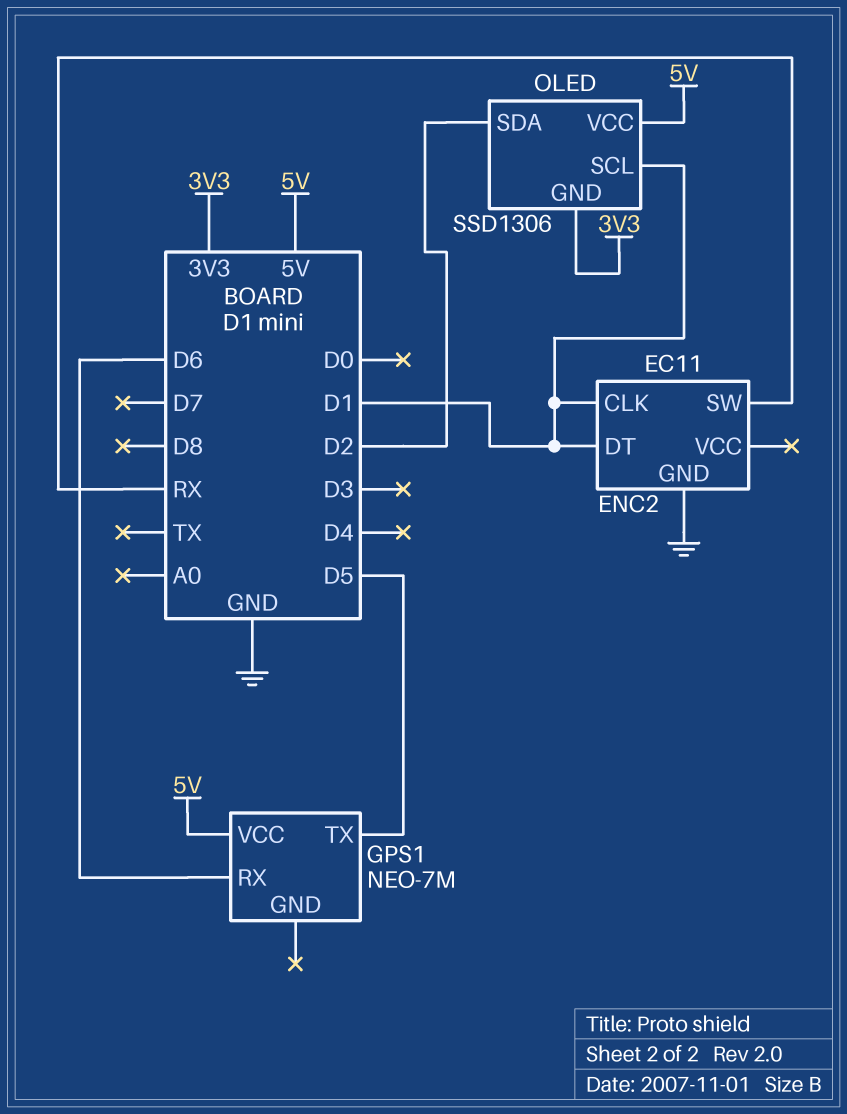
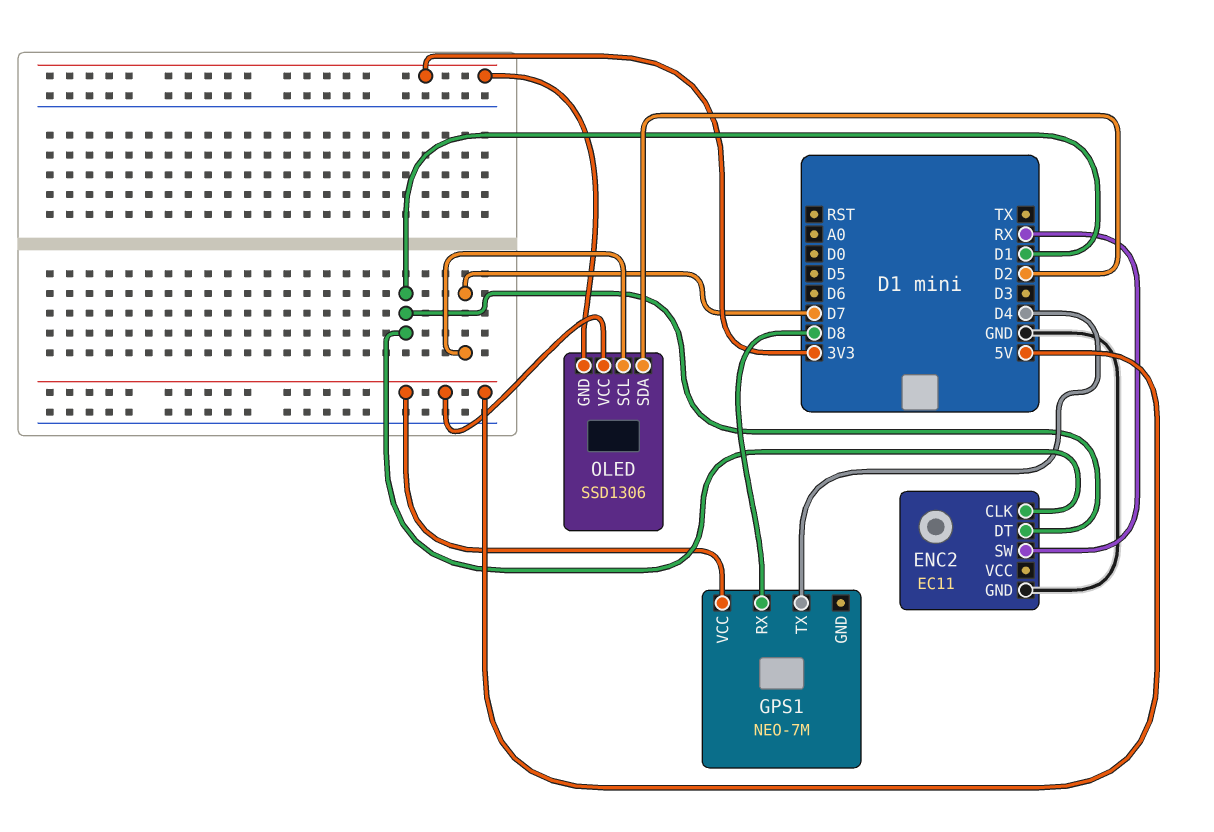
GPS1 pin RX: D6 -> D8
GPS1 pin TX: D5 -> D4
OLED pin SCL: D1 -> D7

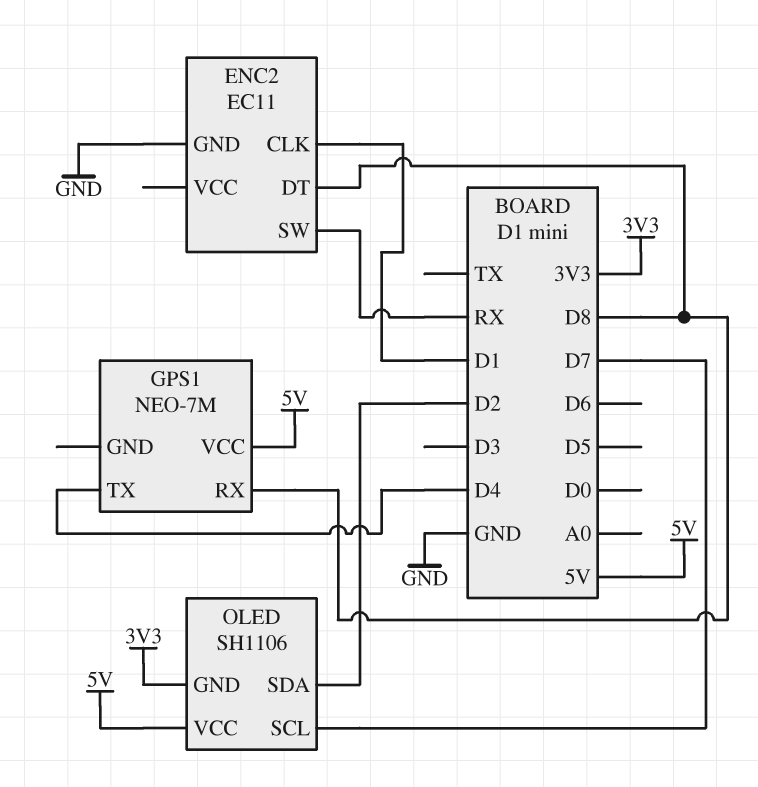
ENC2 pin DT: D1 -> D8
OLED: SSD1306 -> SH1106

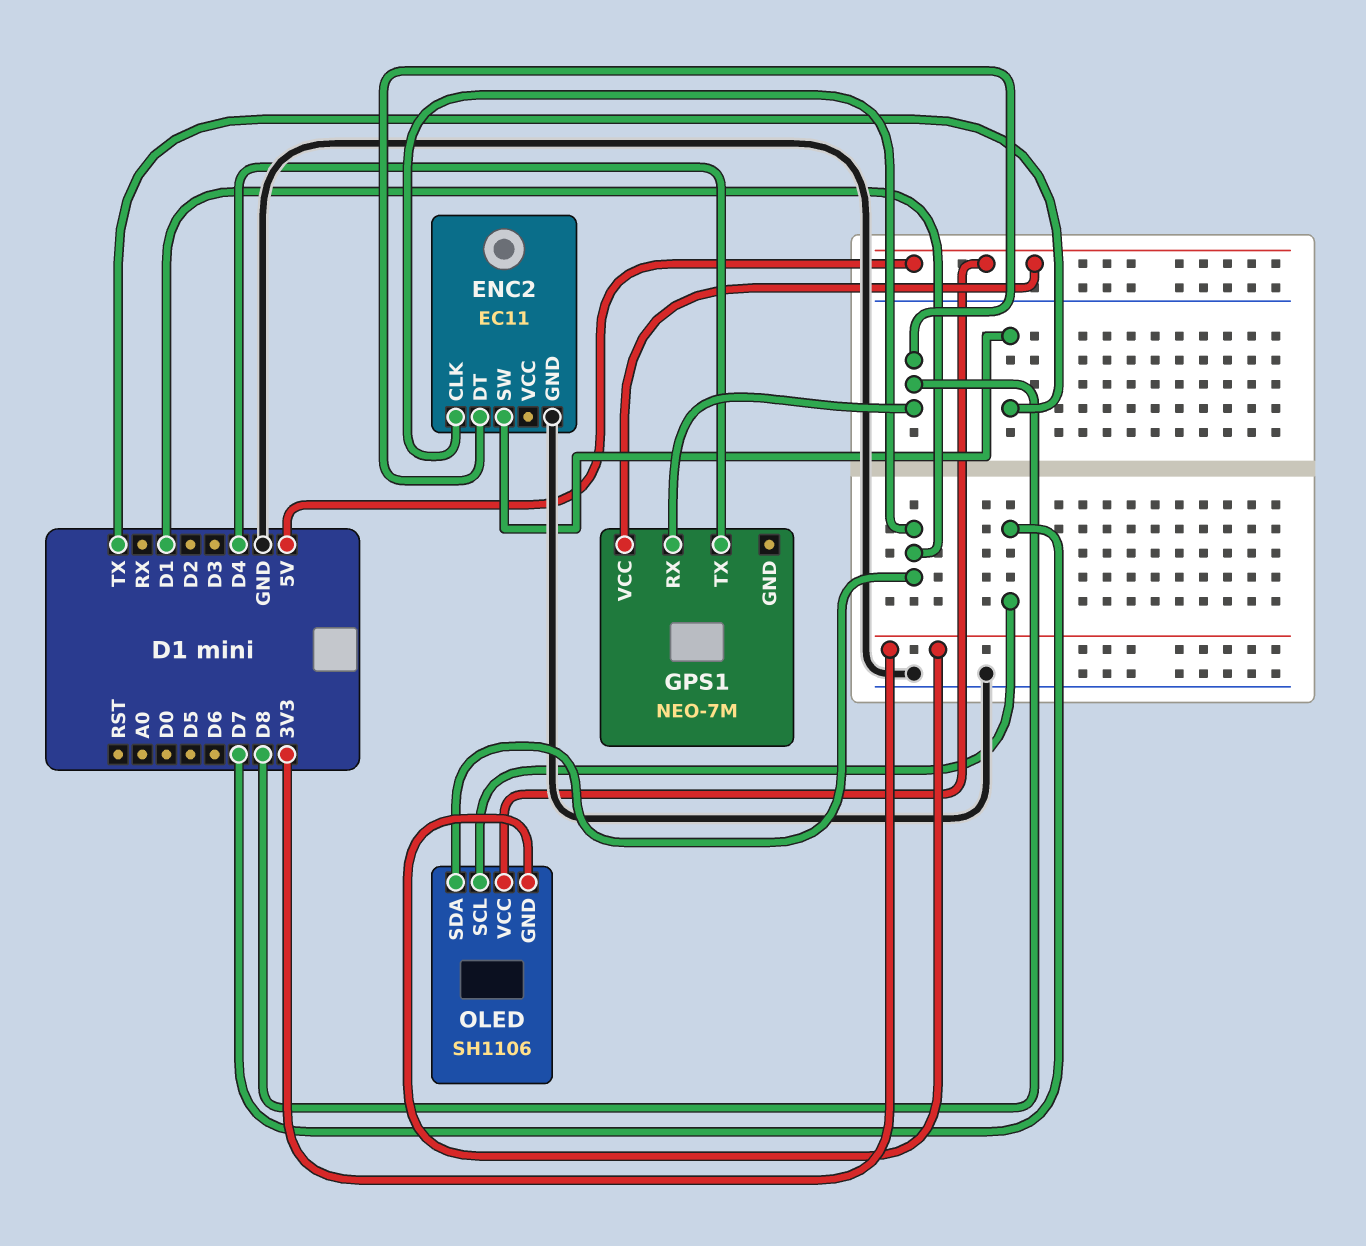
ENC2 pin SW: RX -> TX
OLED pin SDA: D2 -> D1

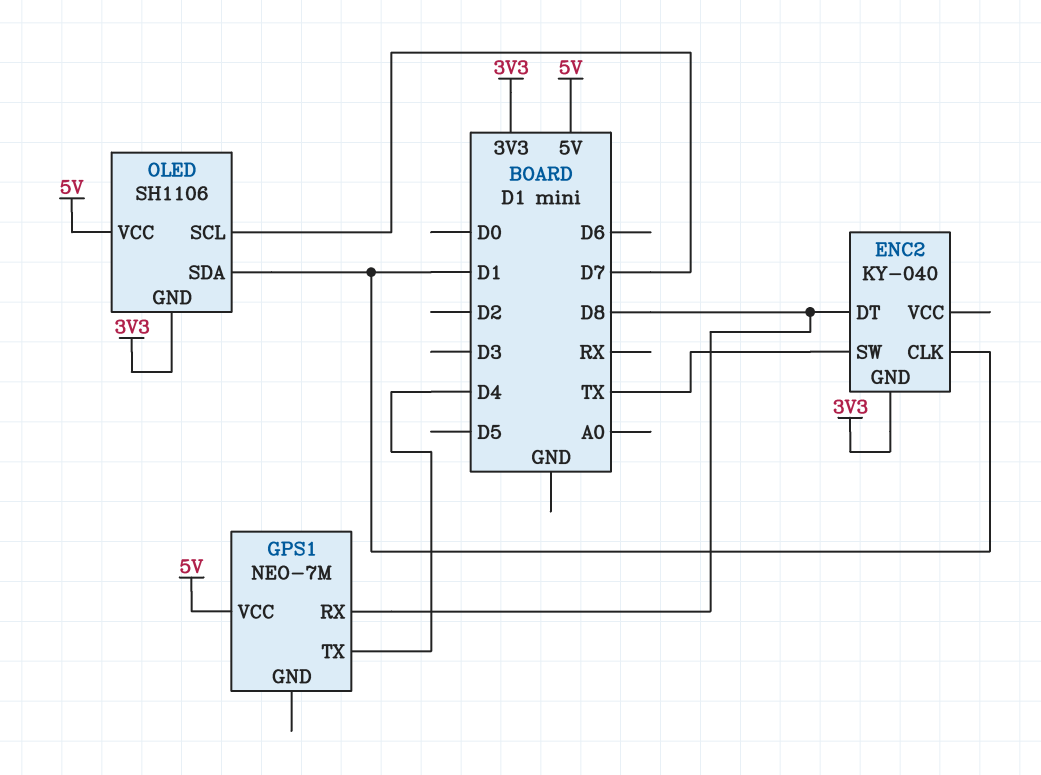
ENC2: EC11 -> KY-040
ENC2 pin GND: GND -> 3V3

